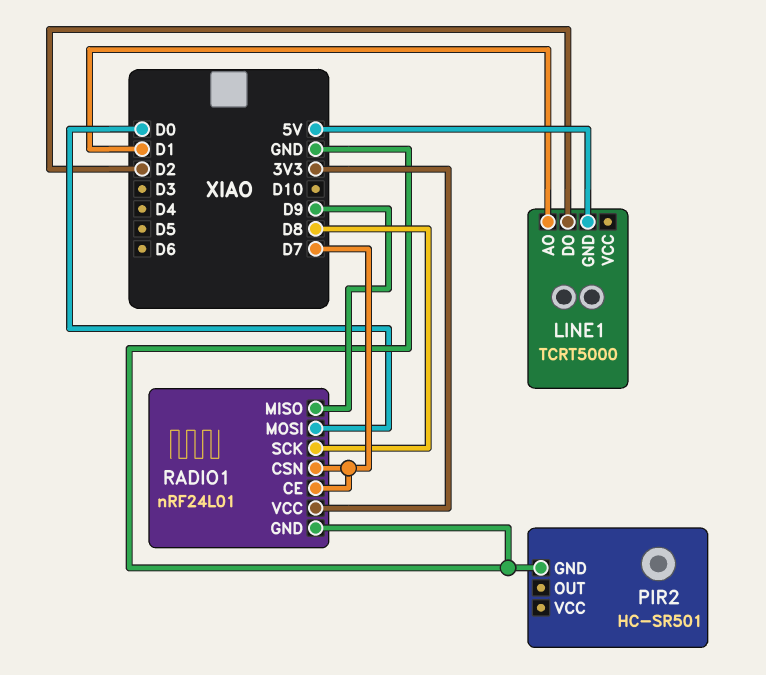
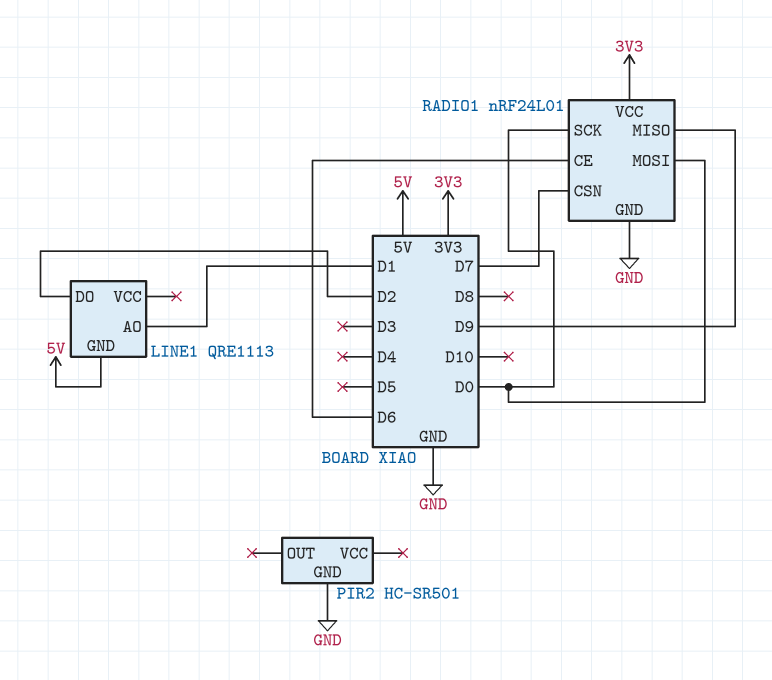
LINE1: TCRT5000 -> QRE1113
RADIO1 pin CE: D7 -> D6
RADIO1 pin SCK: D8 -> D0

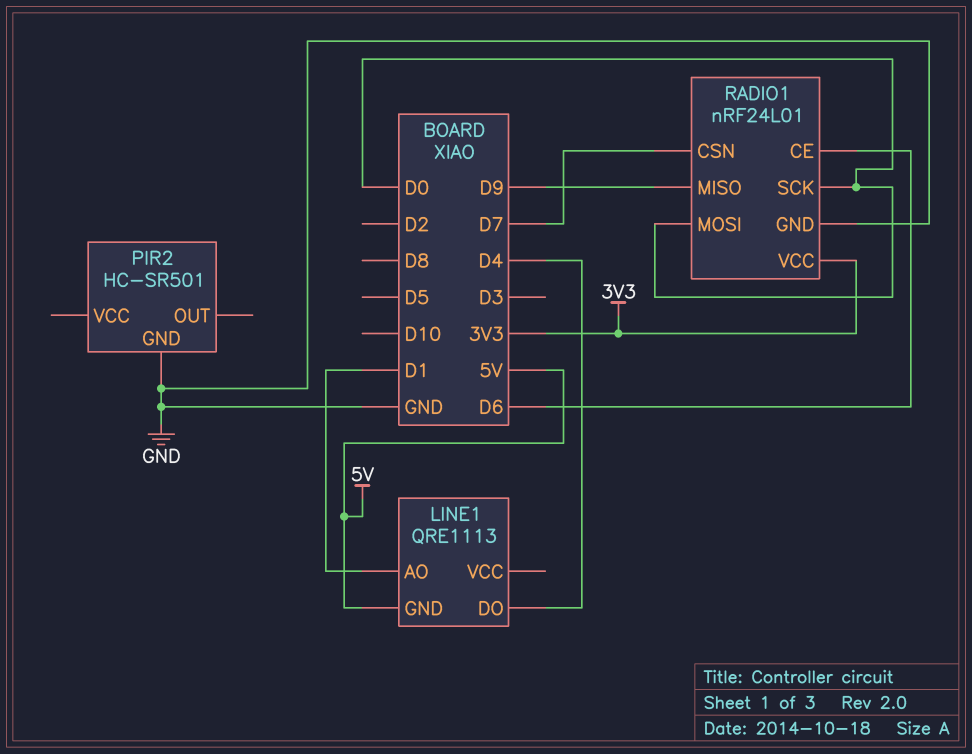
LINE1 pin DO: D2 -> D4

